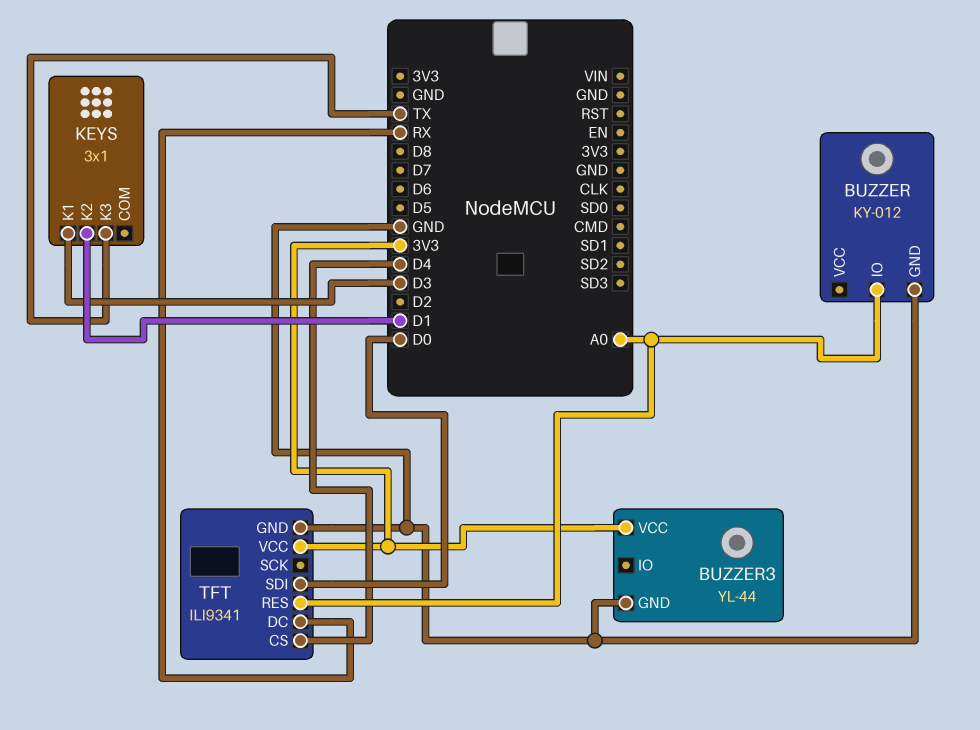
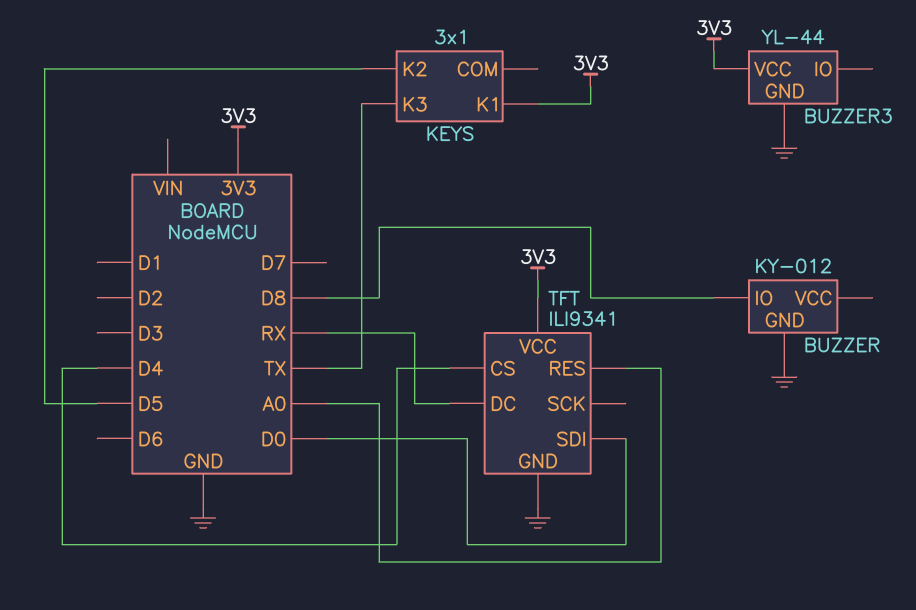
BUZZER pin IO: A0 -> D8
KEYS pin K1: D3 -> 3V3
KEYS pin K2: D1 -> D5

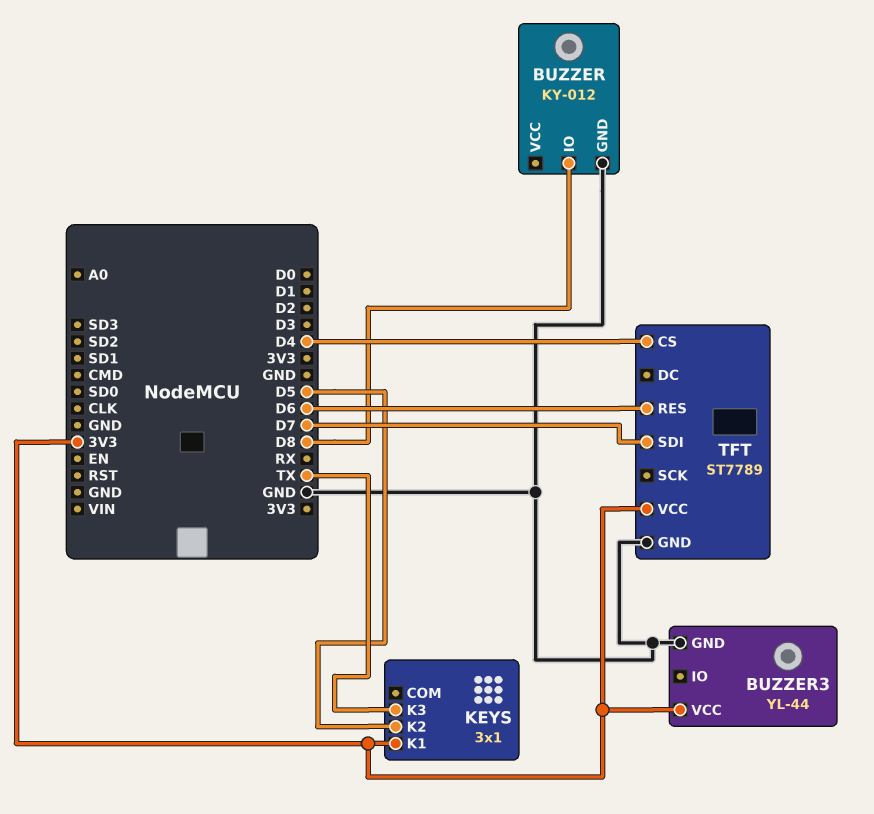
TFT: ILI9341 -> ST7789
TFT pin DC: RX -> none
TFT pin RES: A0 -> D6
TFT pin SDI: D0 -> D7

